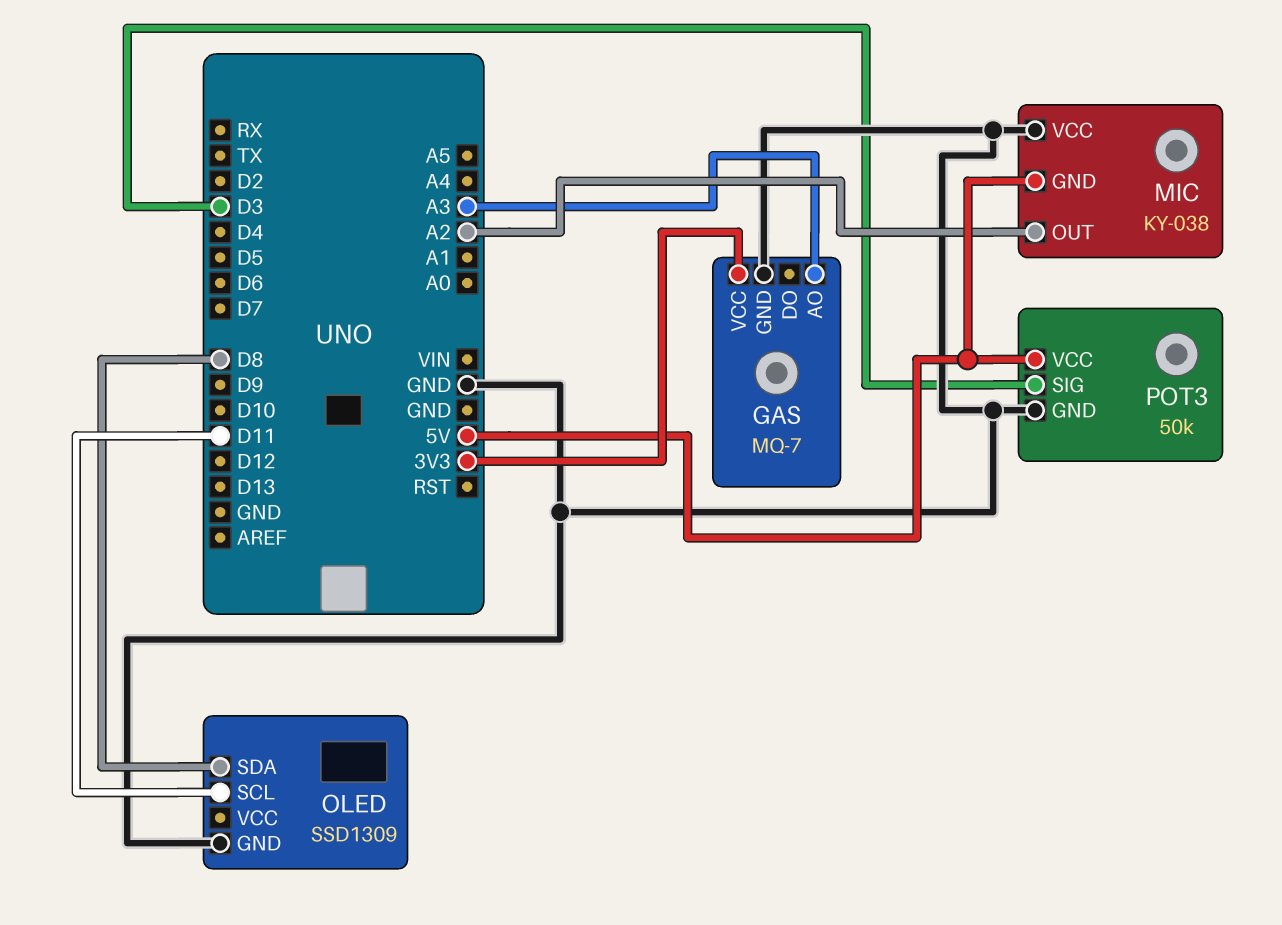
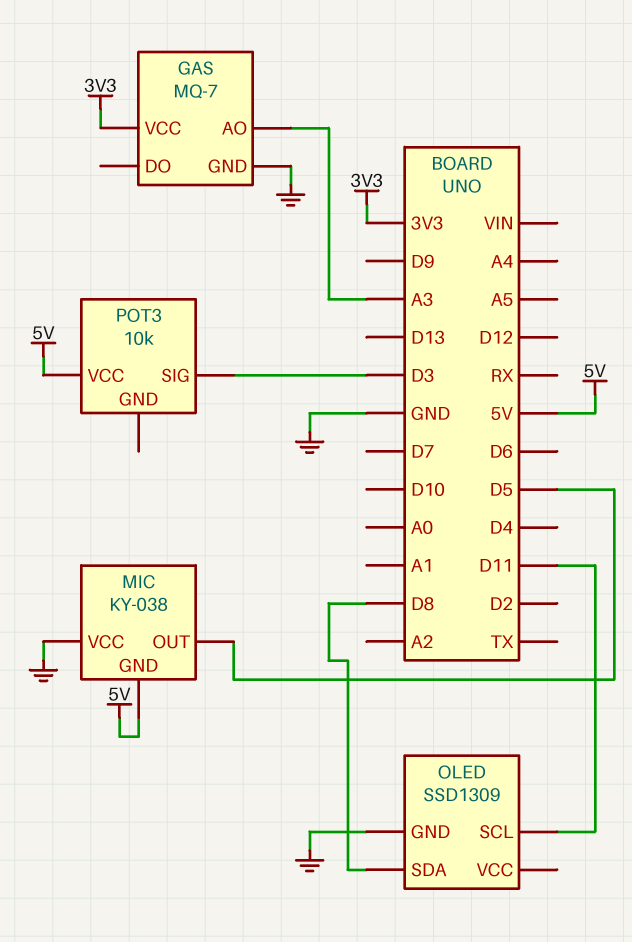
MIC pin OUT: A2 -> D5
POT3: 50k -> 10k
POT3 pin GND: GND -> none

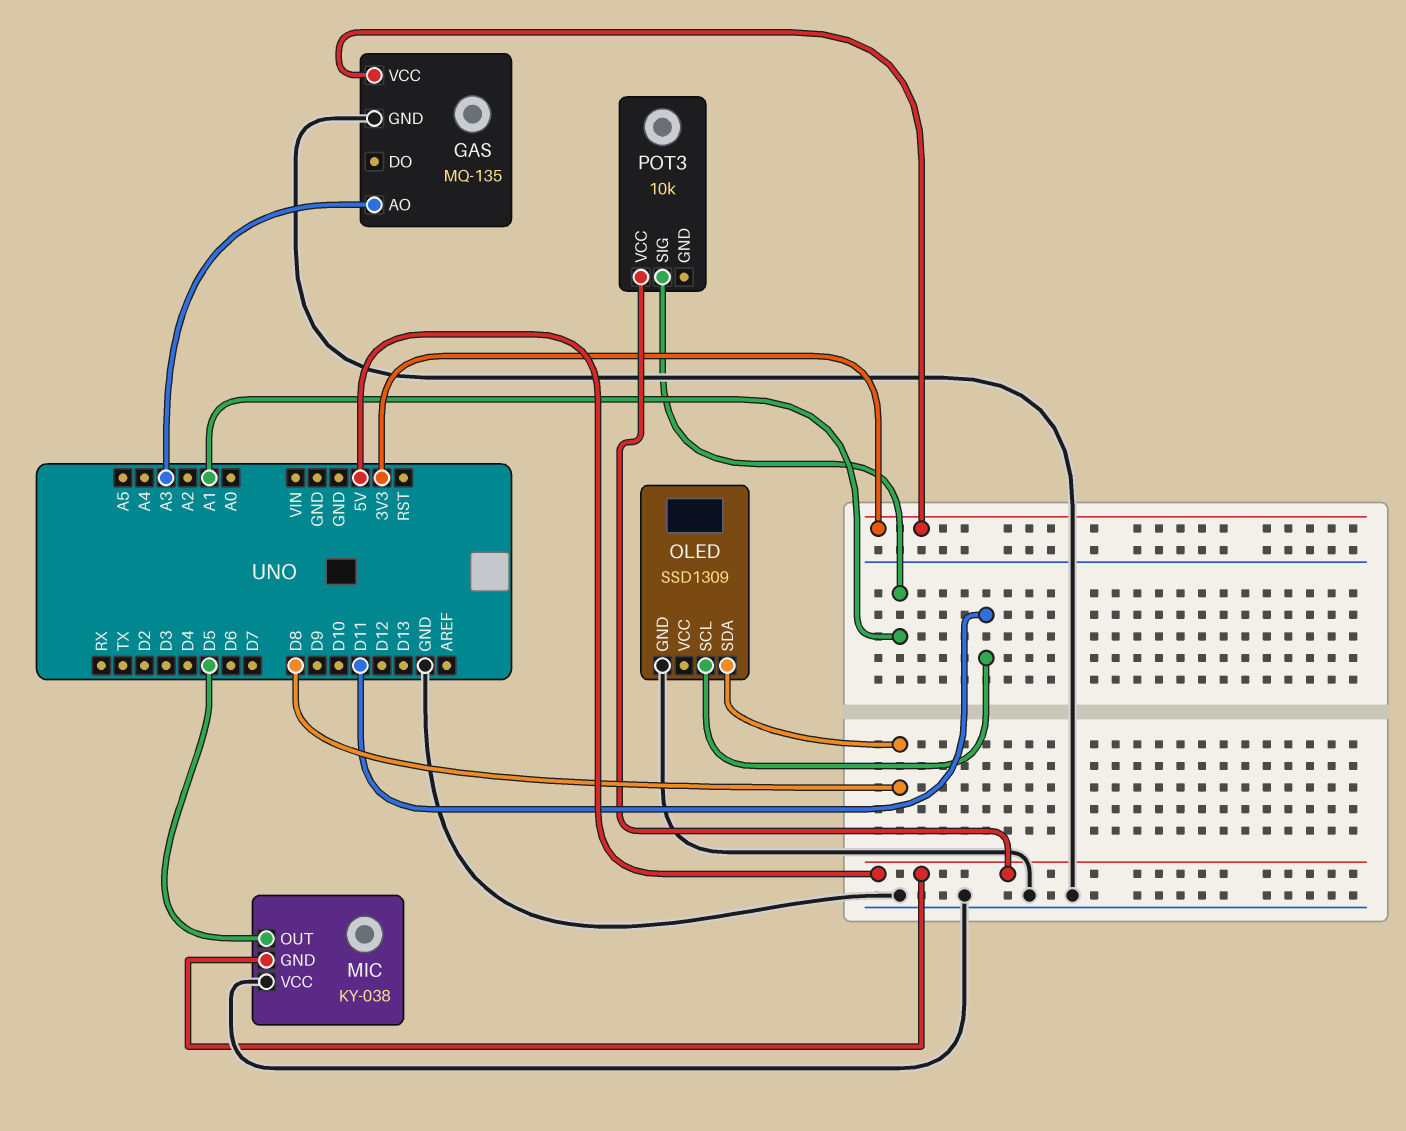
GAS: MQ-7 -> MQ-135
POT3 pin SIG: D3 -> A1

